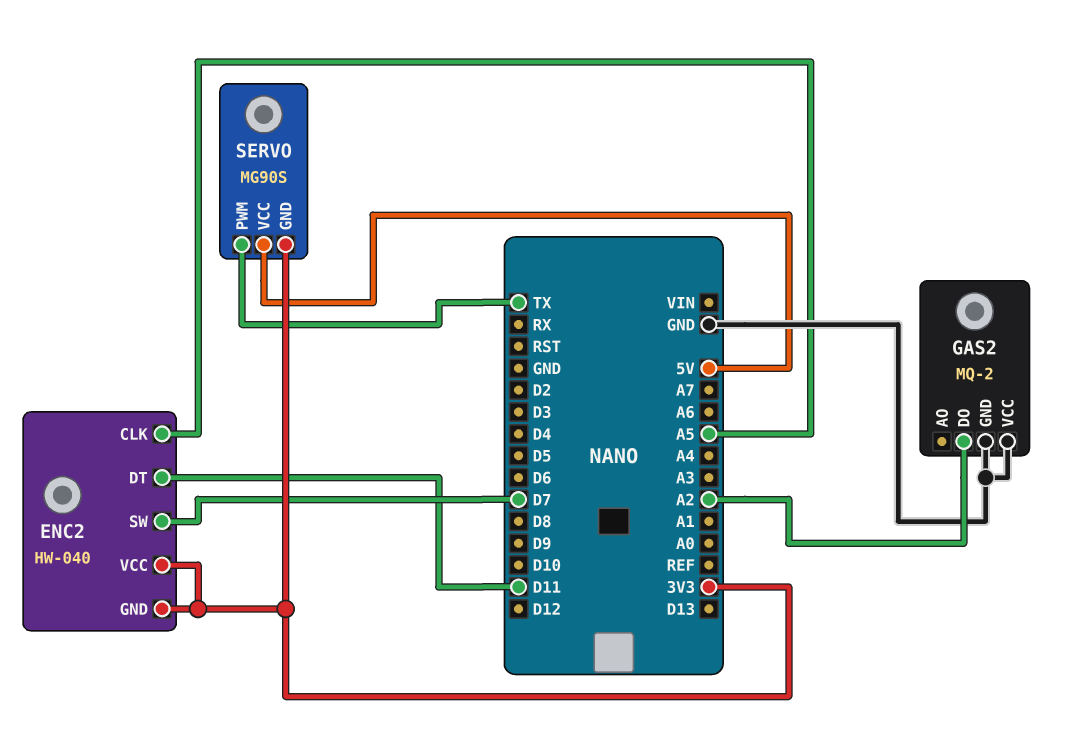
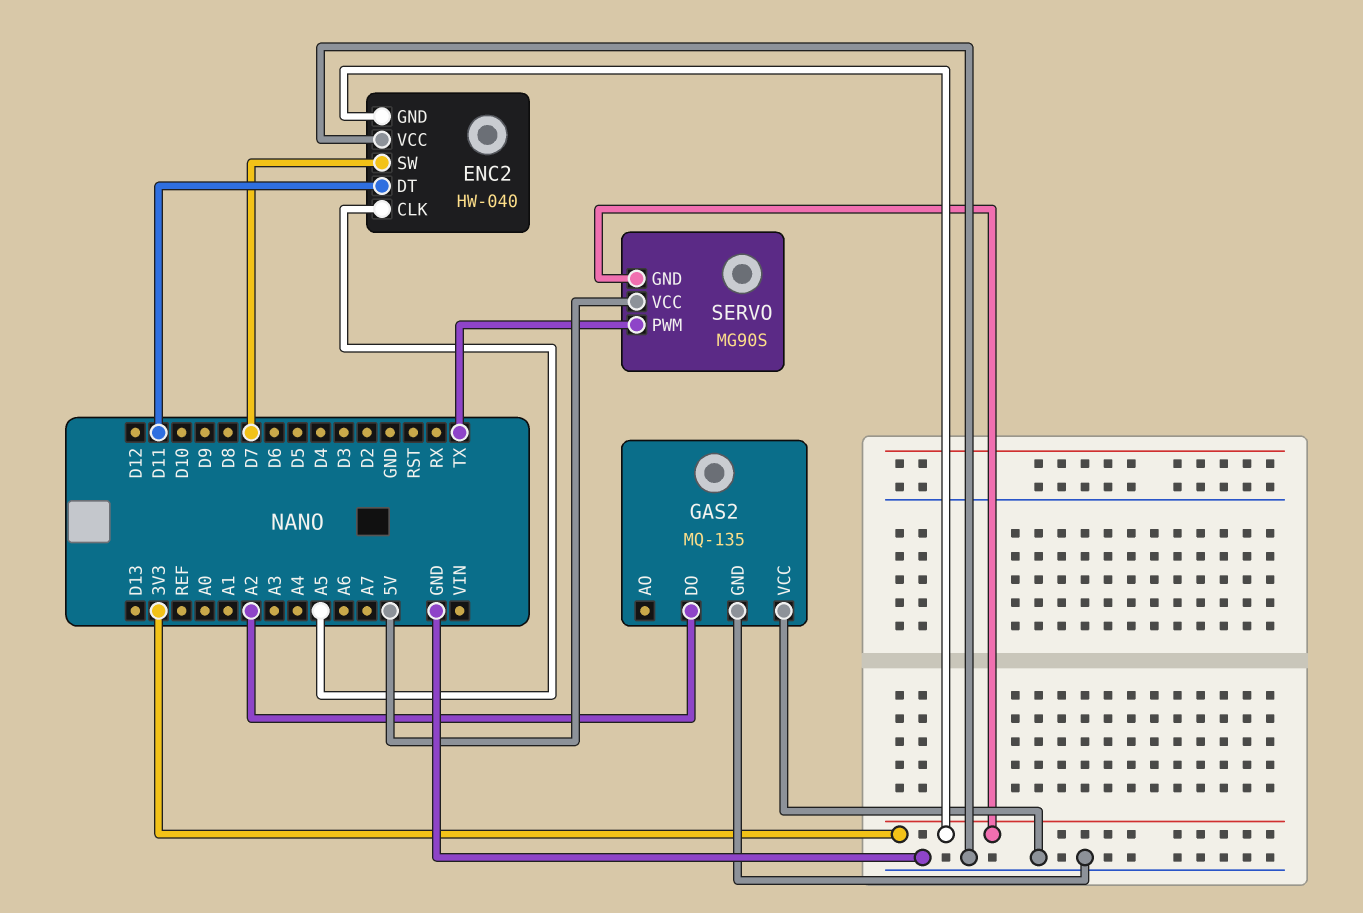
ENC2 pin VCC: 3V3 -> GND
GAS2: MQ-2 -> MQ-135

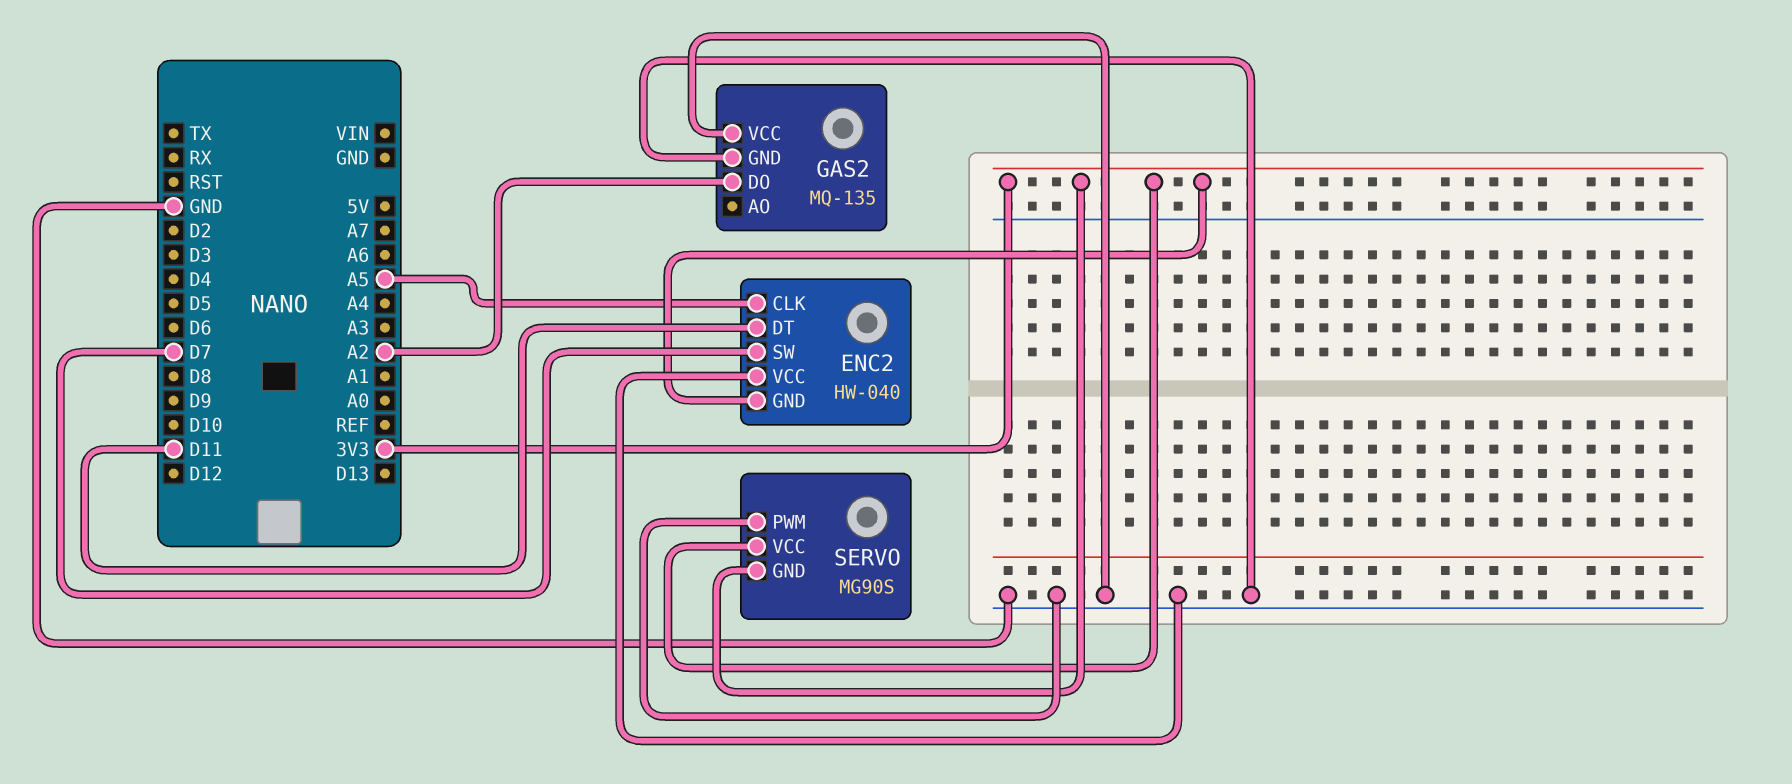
SERVO pin PWM: TX -> GND
SERVO pin VCC: 5V -> 3V3

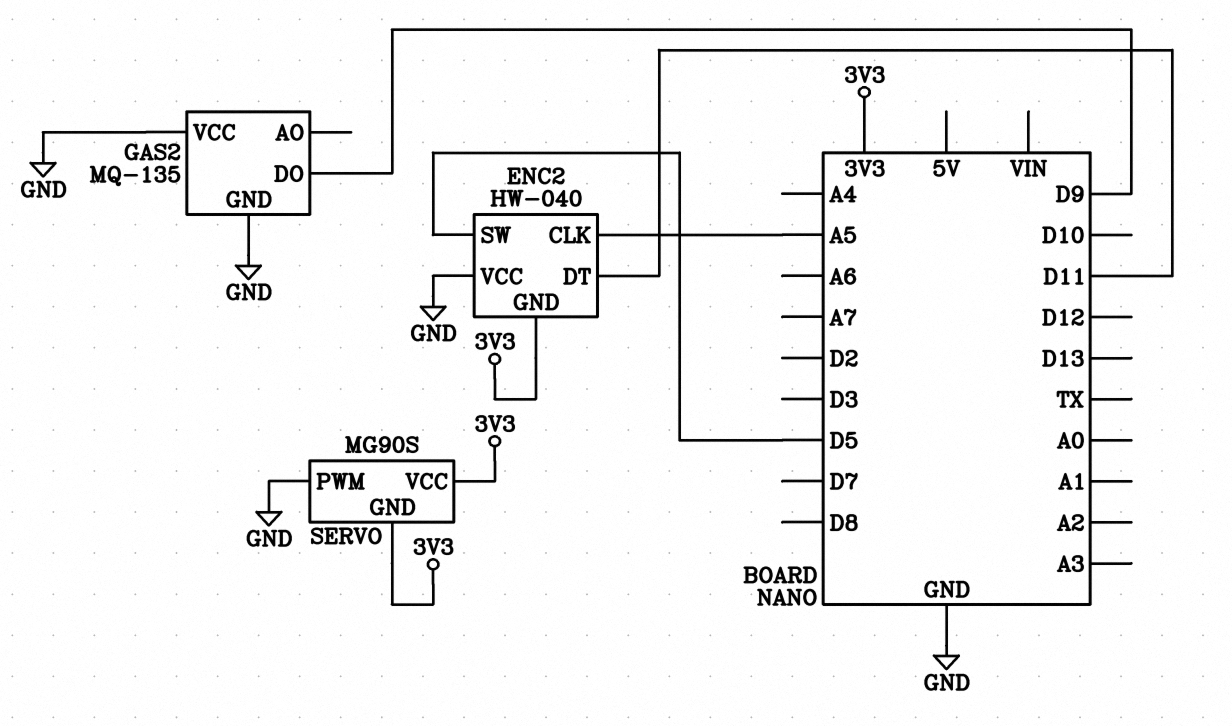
ENC2 pin SW: D7 -> D5
GAS2 pin DO: A2 -> D9

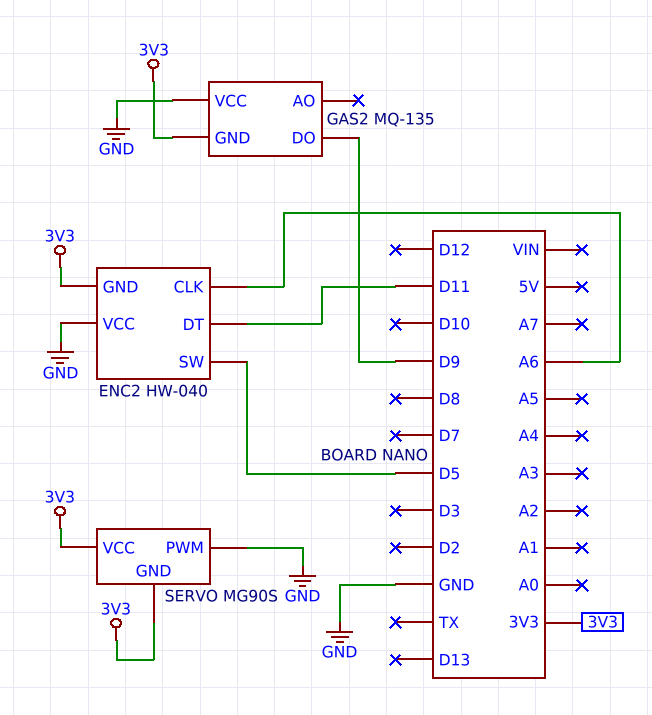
ENC2 pin CLK: A5 -> A6
GAS2 pin GND: GND -> 3V3

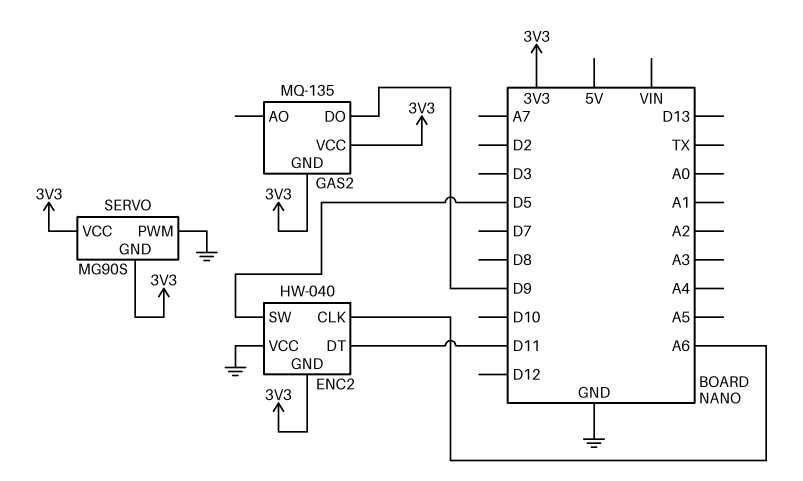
GAS2 pin VCC: GND -> 3V3

